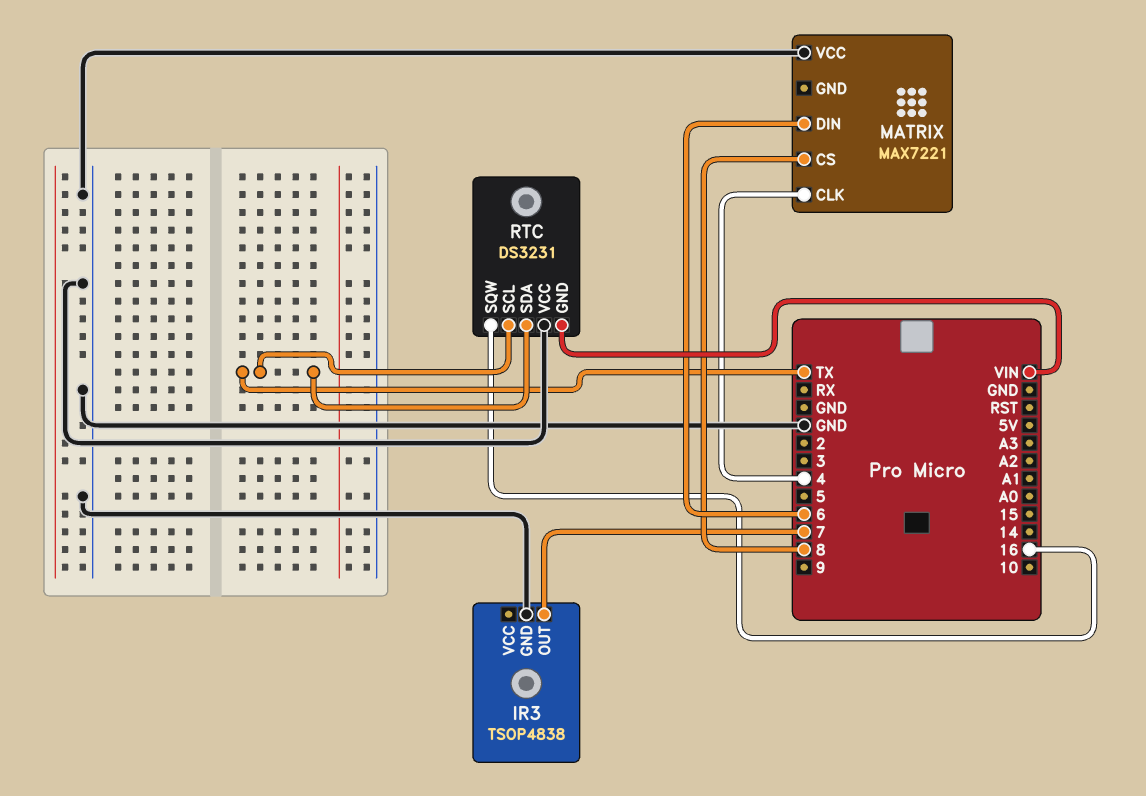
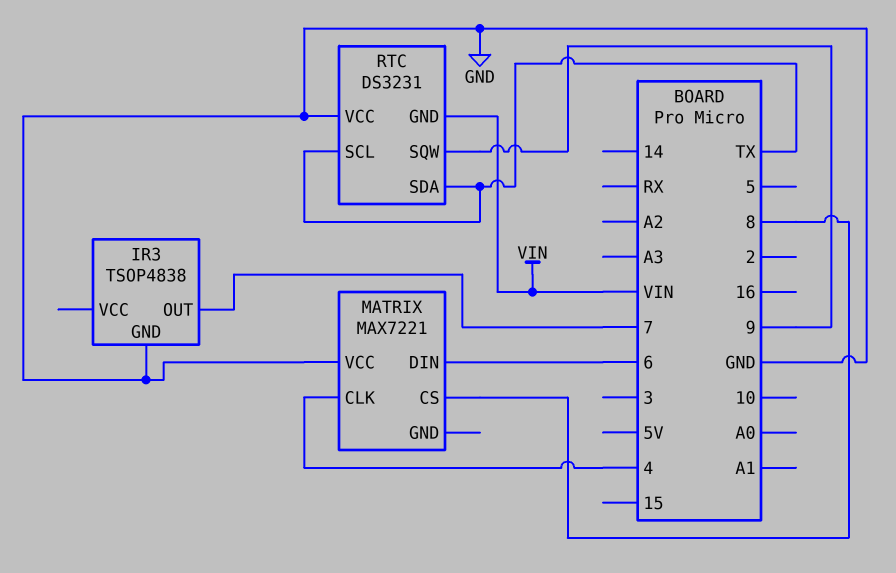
RTC pin SQW: 16 -> 9

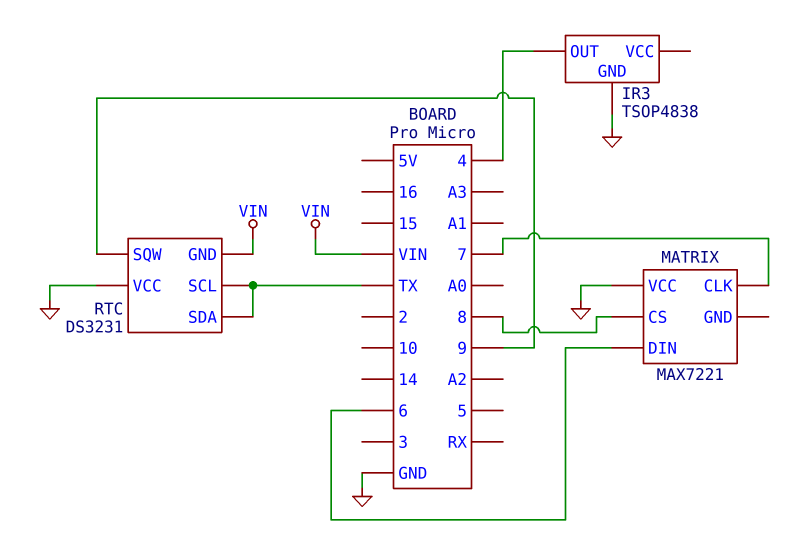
IR3 pin OUT: 7 -> 4
MATRIX pin CLK: 4 -> 7

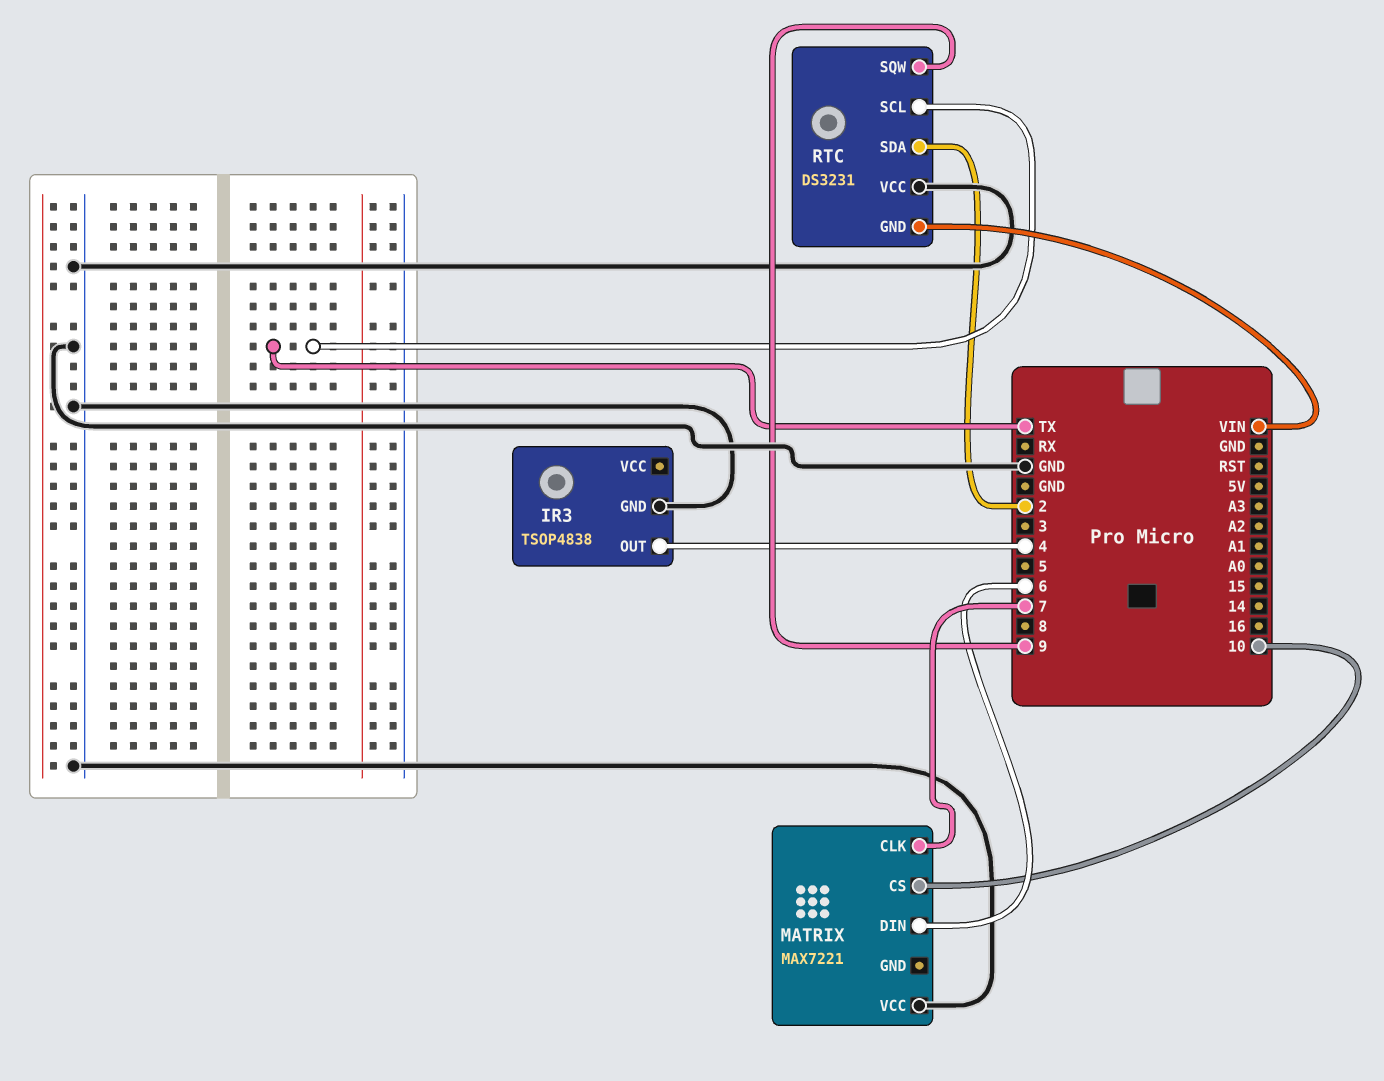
MATRIX pin CS: 8 -> 10
RTC pin SDA: TX -> 2

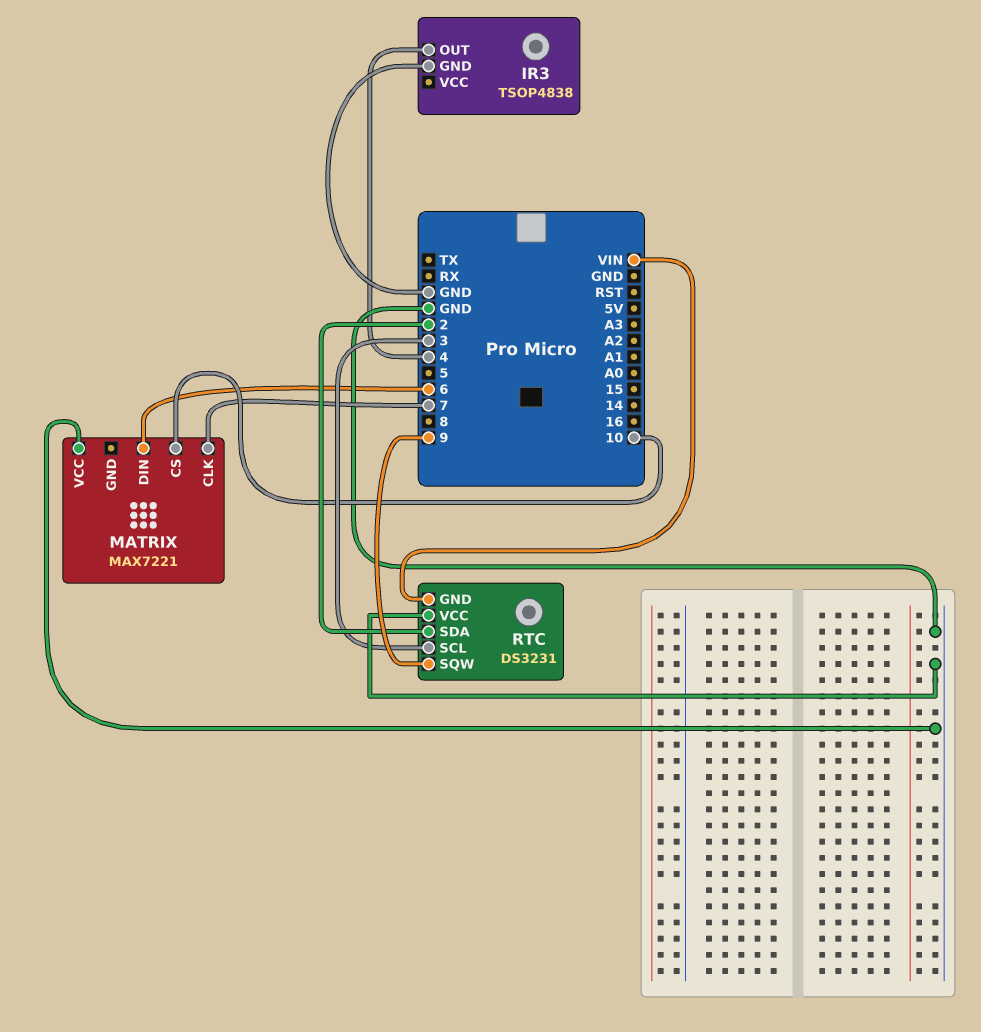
RTC pin SCL: TX -> 3

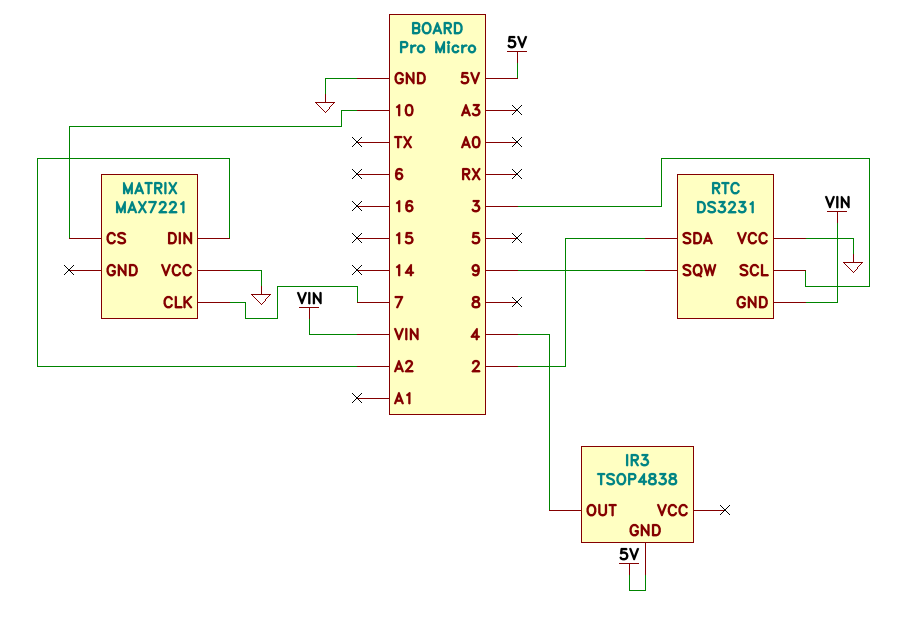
IR3 pin GND: GND -> 5V
MATRIX pin DIN: 6 -> A2

